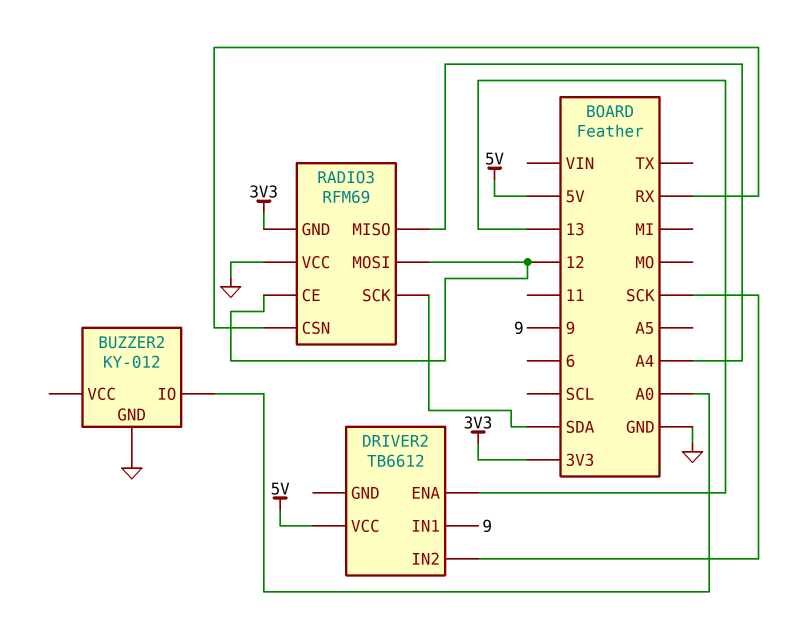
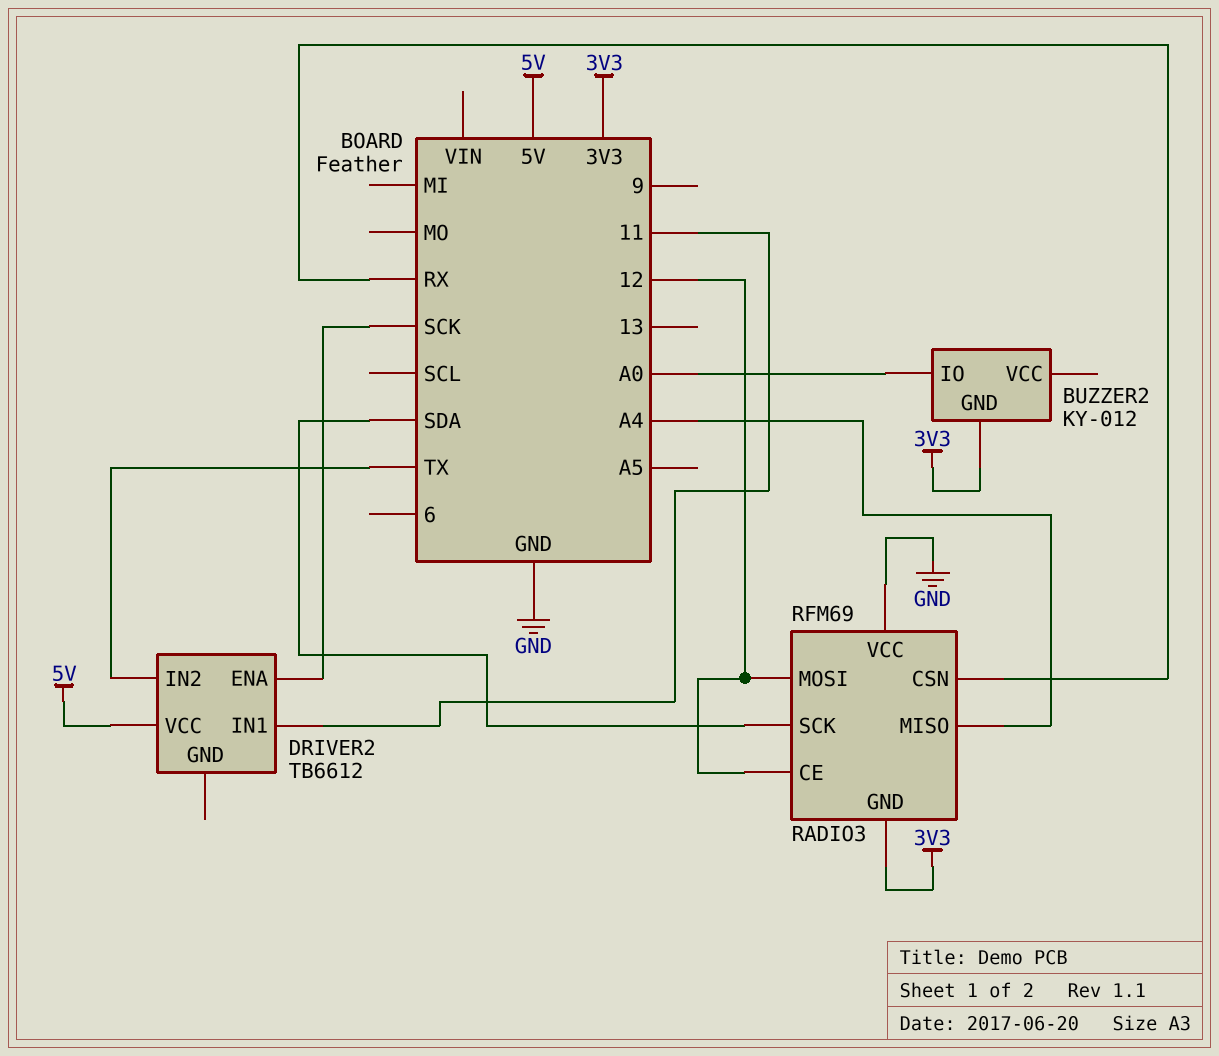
BUZZER2 pin GND: GND -> 3V3
DRIVER2 pin ENA: 13 -> SCK
DRIVER2 pin IN1: 9 -> 11
DRIVER2 pin IN2: SCK -> TX

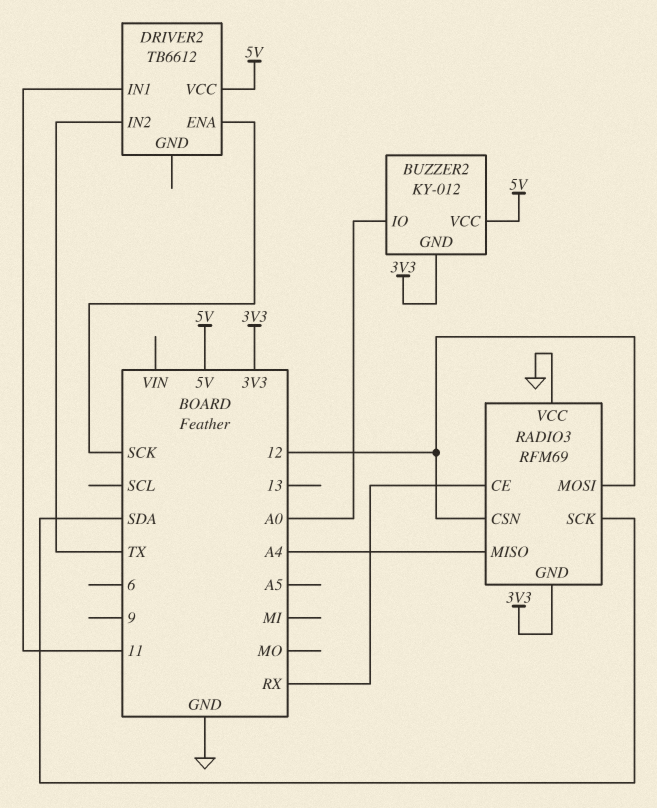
BUZZER2 pin VCC: none -> 5V
RADIO3 pin CE: 12 -> RX
RADIO3 pin CSN: RX -> 12

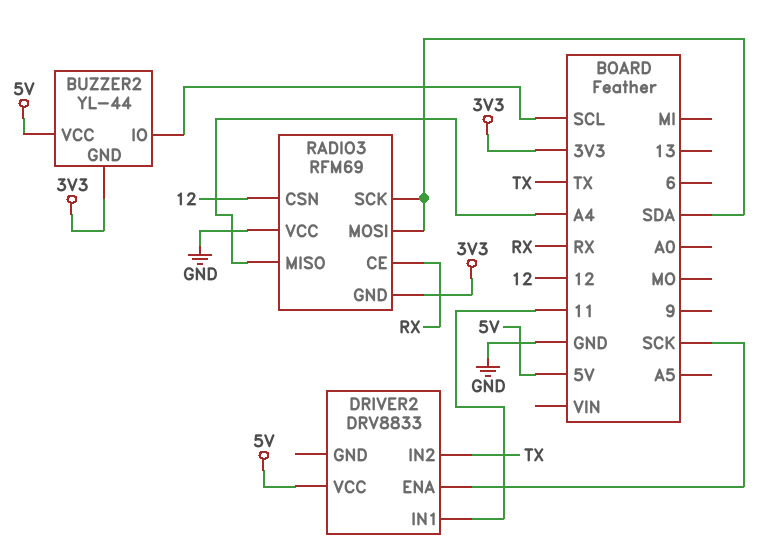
BUZZER2: KY-012 -> YL-44
BUZZER2 pin IO: A0 -> SCL
DRIVER2: TB6612 -> DRV8833
RADIO3 pin MOSI: 12 -> SDA

